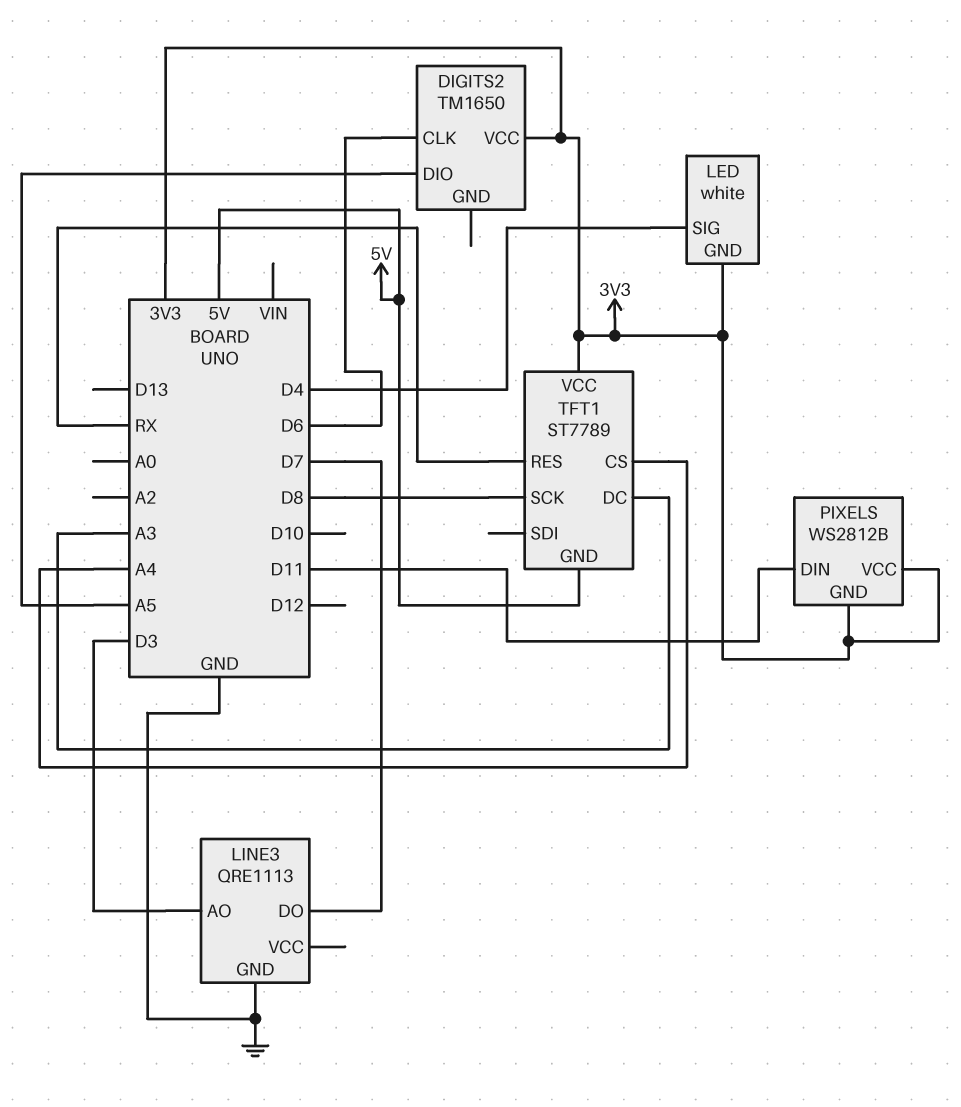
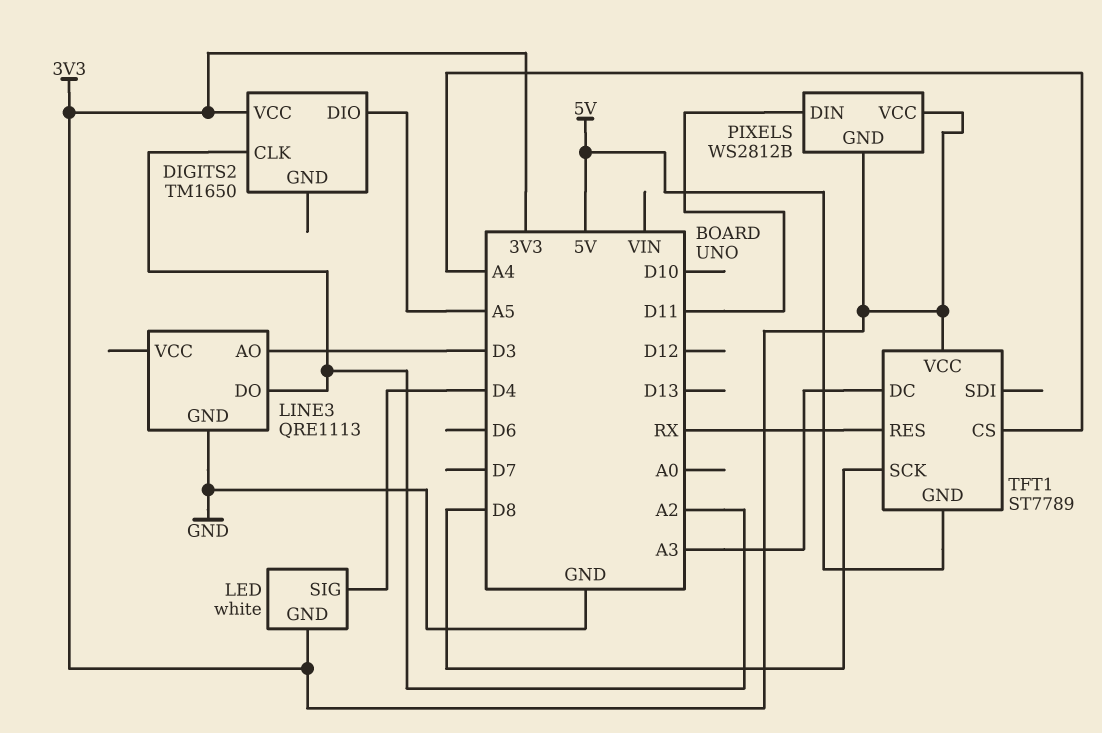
DIGITS2 pin CLK: D6 -> A2
LINE3 pin DO: D7 -> A2

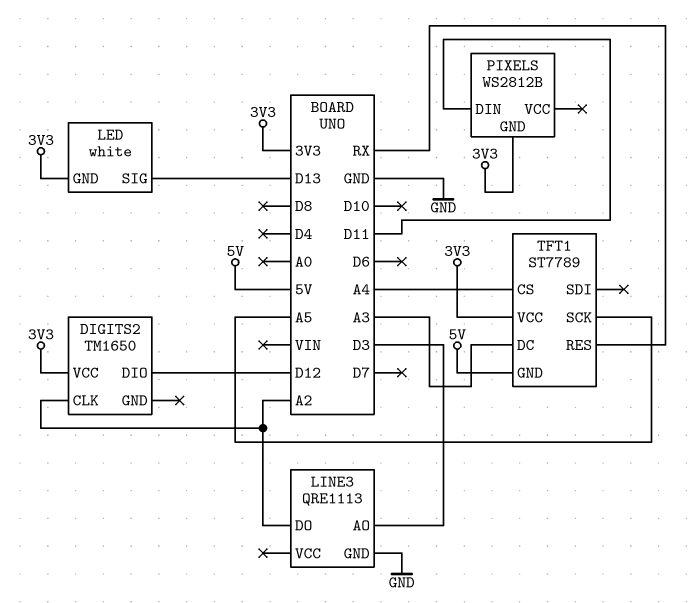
DIGITS2 pin DIO: A5 -> D12
LED pin SIG: D4 -> D13
PIXELS pin VCC: 3V3 -> none
TFT1 pin SCK: D8 -> A5

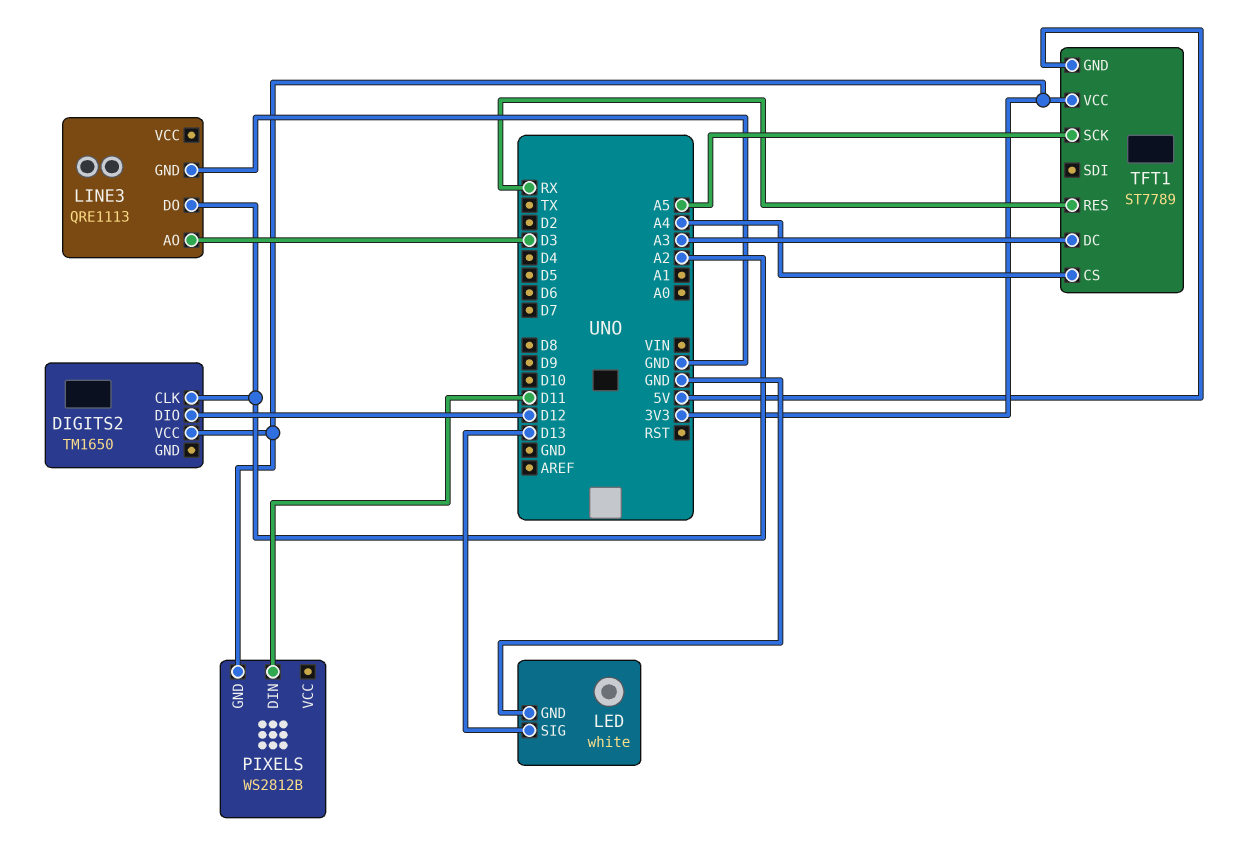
LED pin GND: 3V3 -> GND

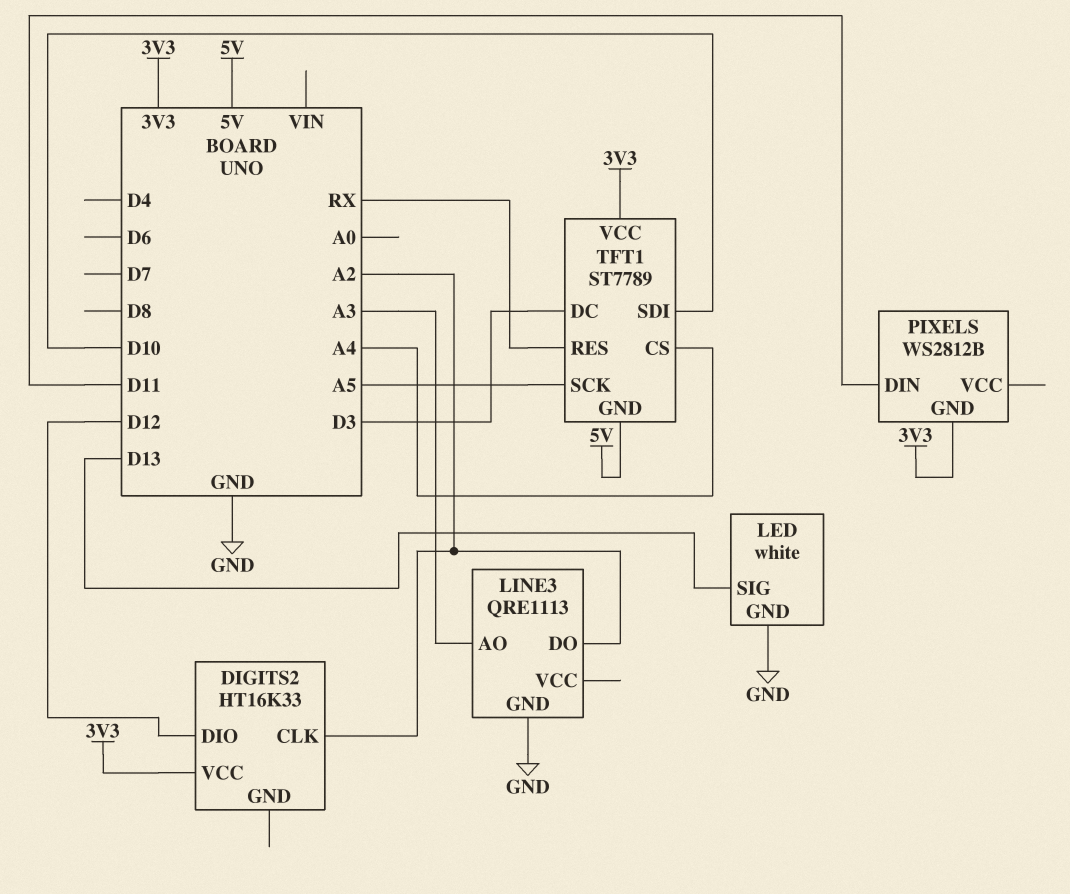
DIGITS2: TM1650 -> HT16K33
LINE3 pin AO: D3 -> A3
TFT1 pin DC: A3 -> D3
TFT1 pin SDI: none -> D10

